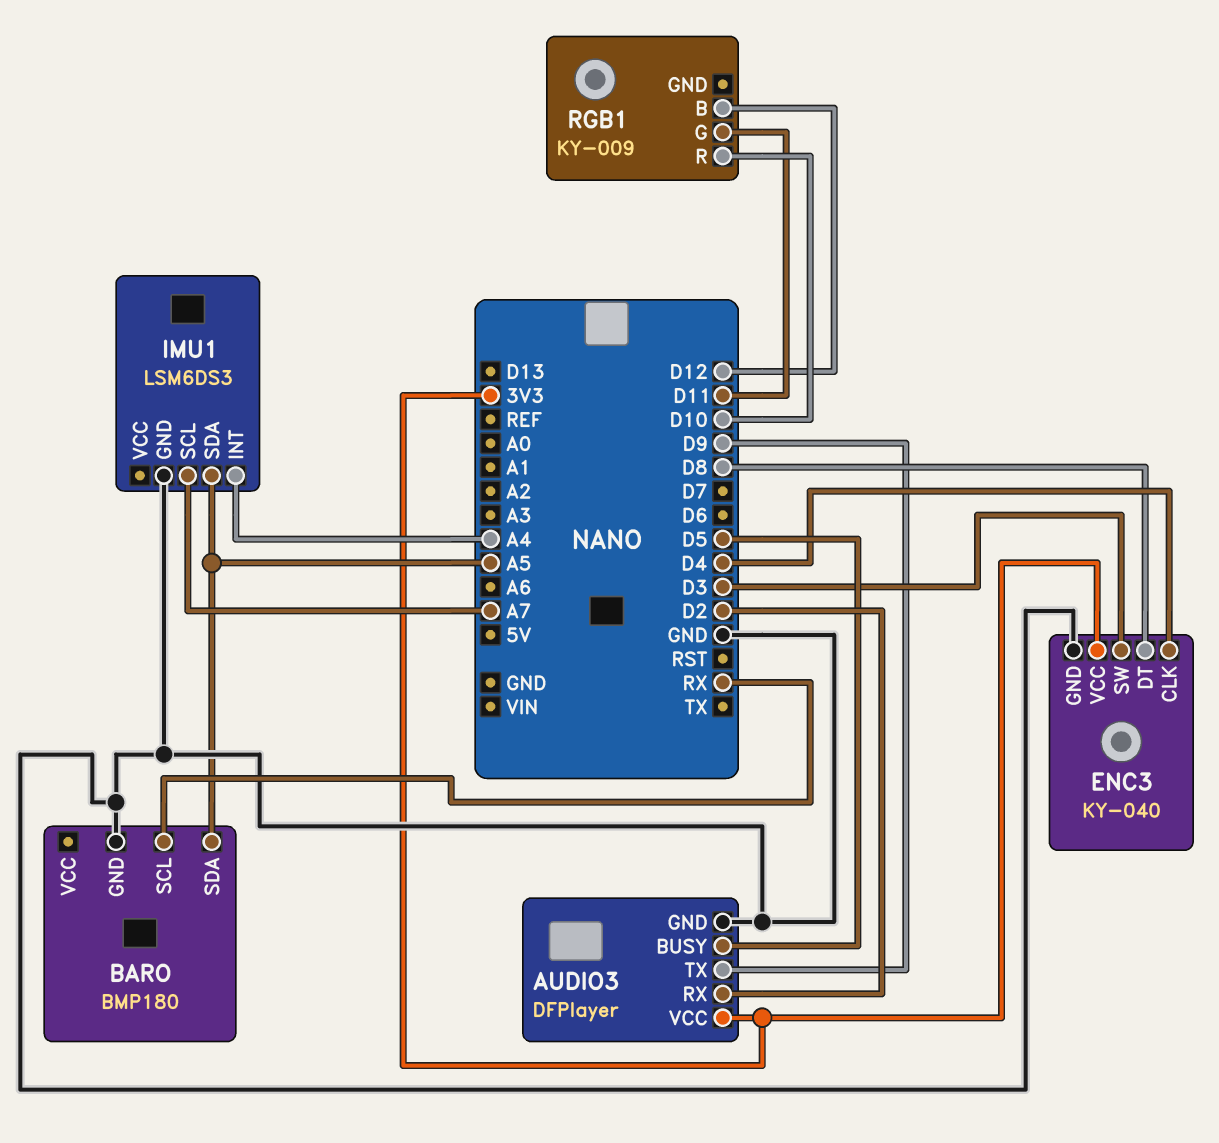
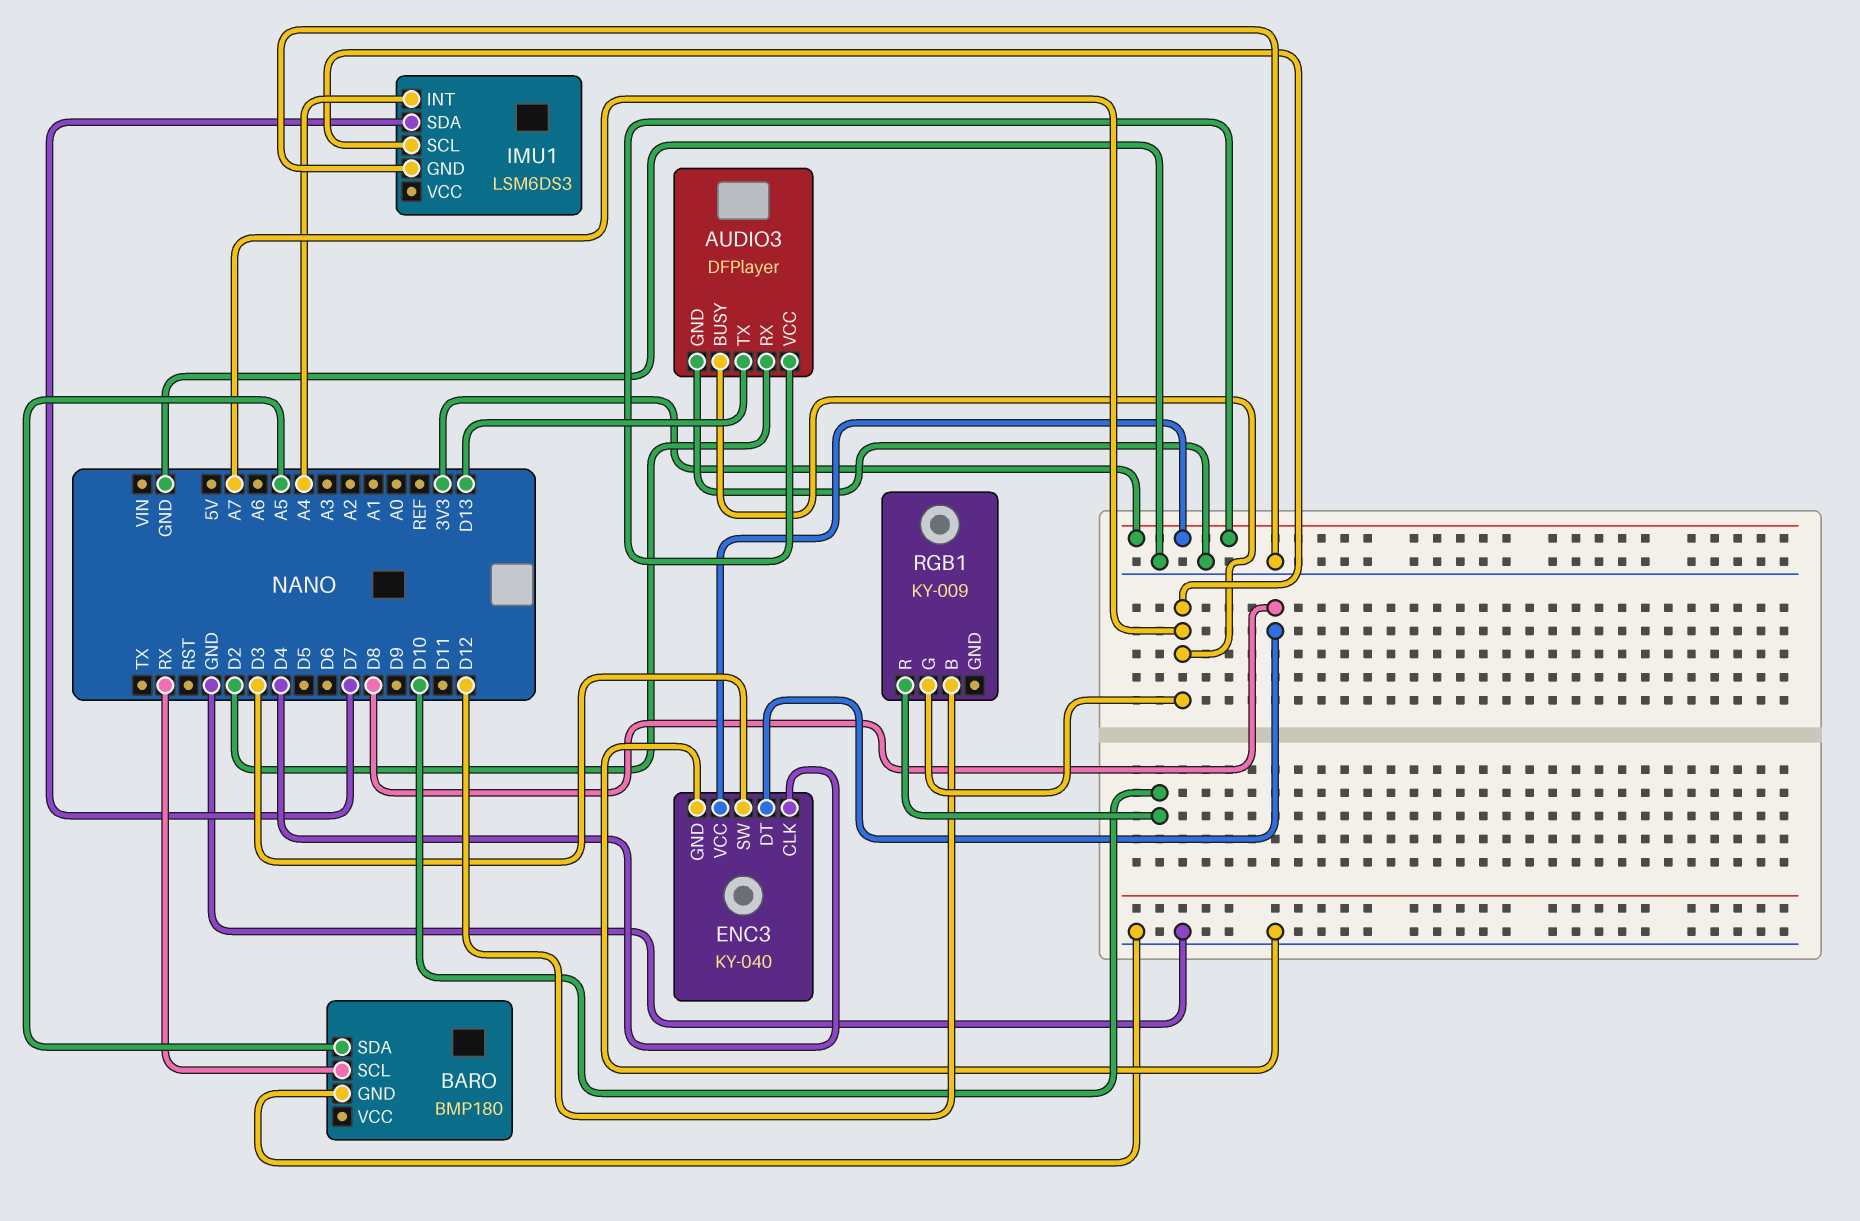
AUDIO3 pin BUSY: D5 -> A7
AUDIO3 pin TX: D9 -> D13
IMU1 pin SDA: A5 -> D7
RGB1 pin G: D11 -> A7

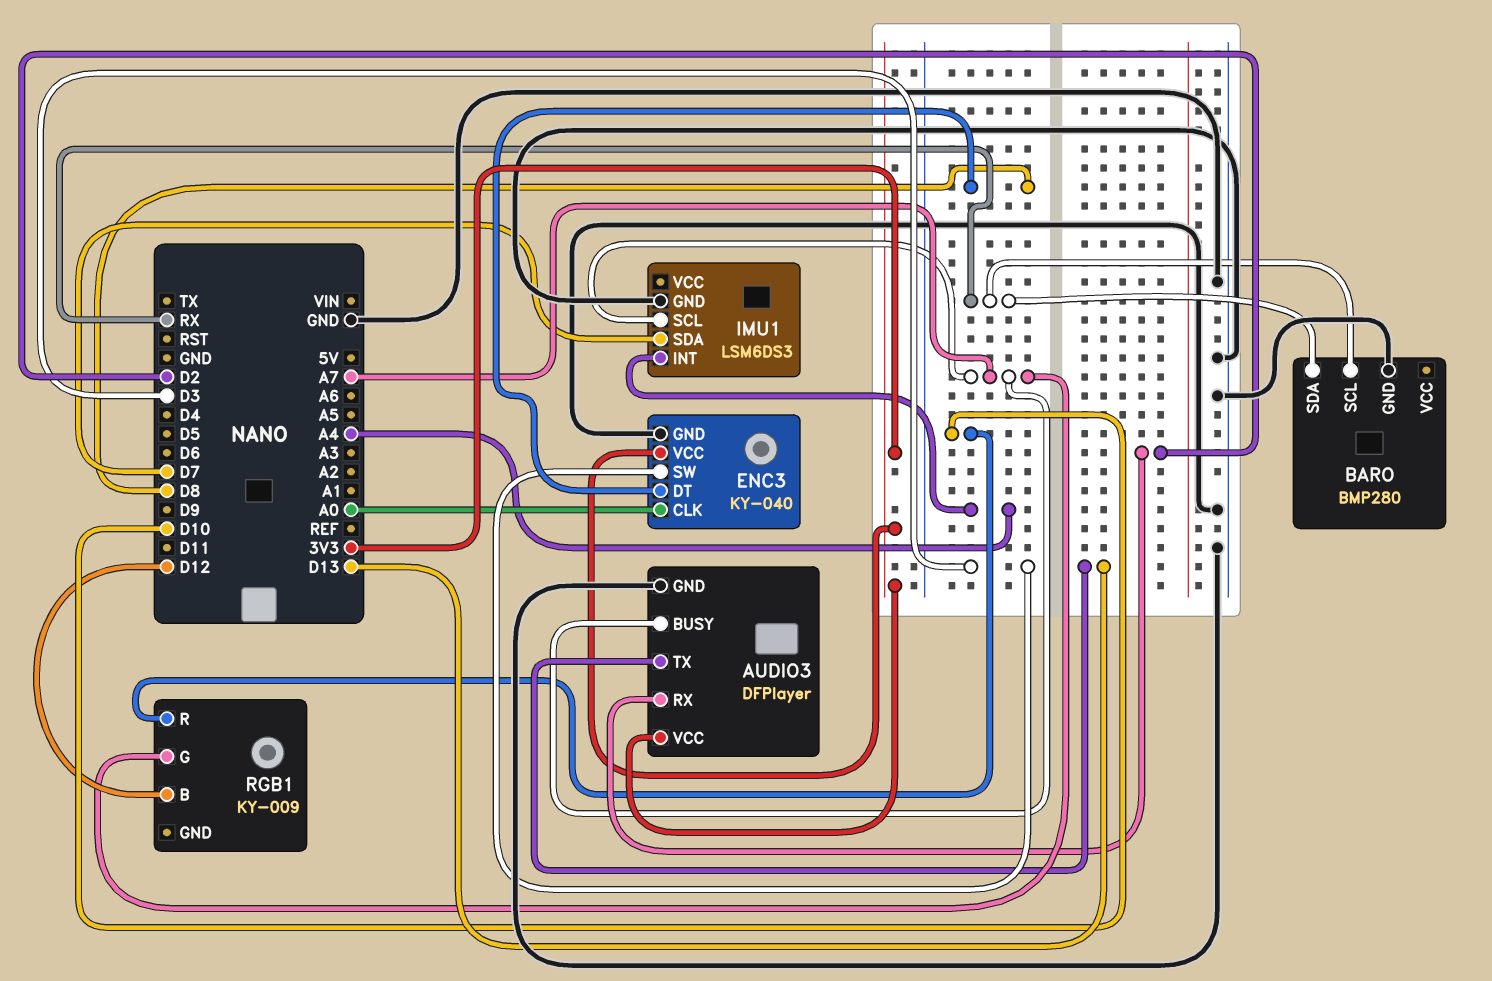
BARO: BMP180 -> BMP280
BARO pin SDA: A5 -> RX
ENC3 pin CLK: D4 -> A0

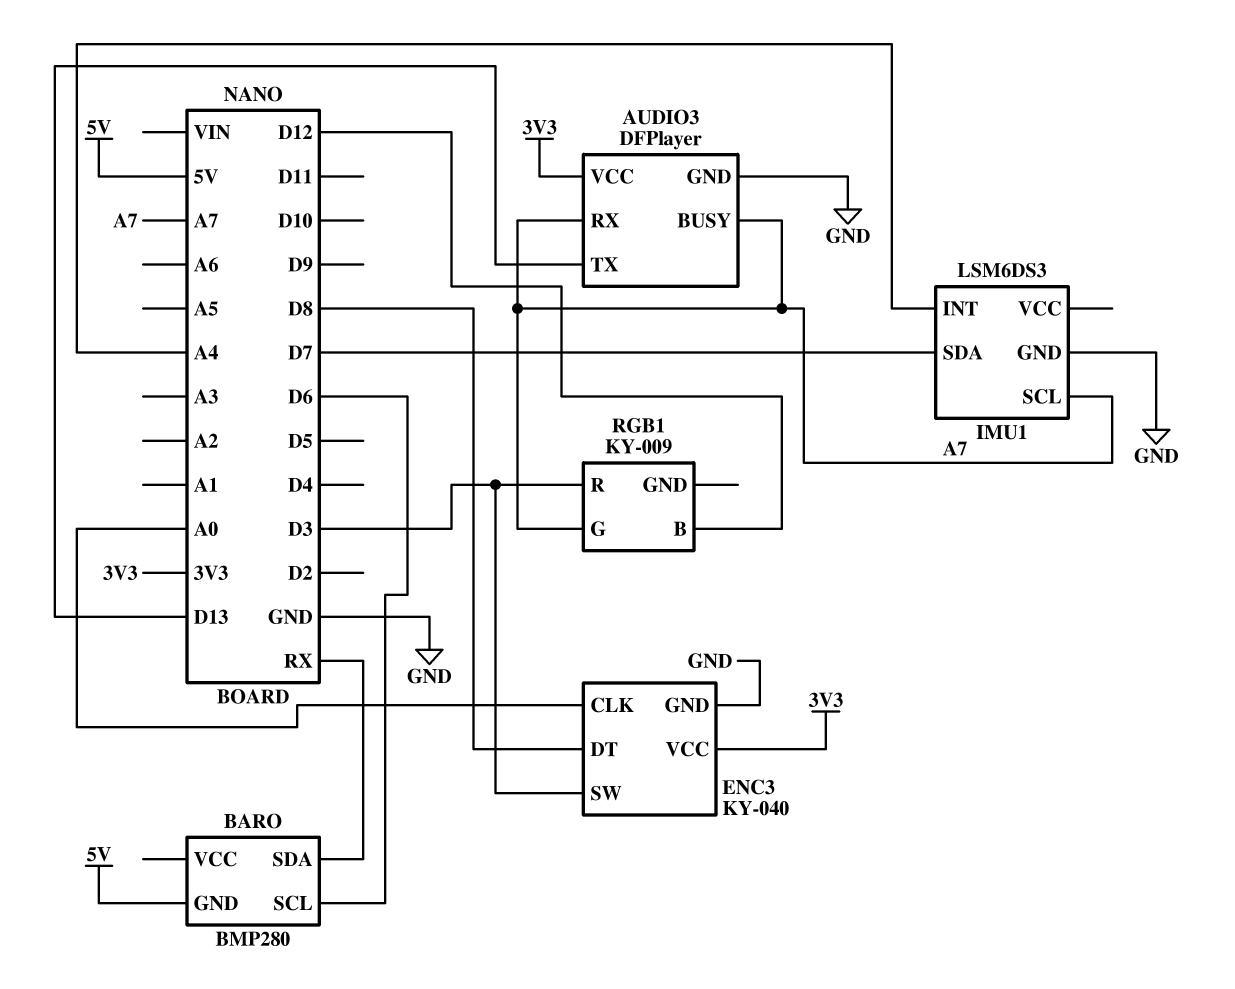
AUDIO3 pin RX: D2 -> A7
BARO pin GND: GND -> 5V
BARO pin SCL: RX -> D6
RGB1 pin R: D10 -> D3

